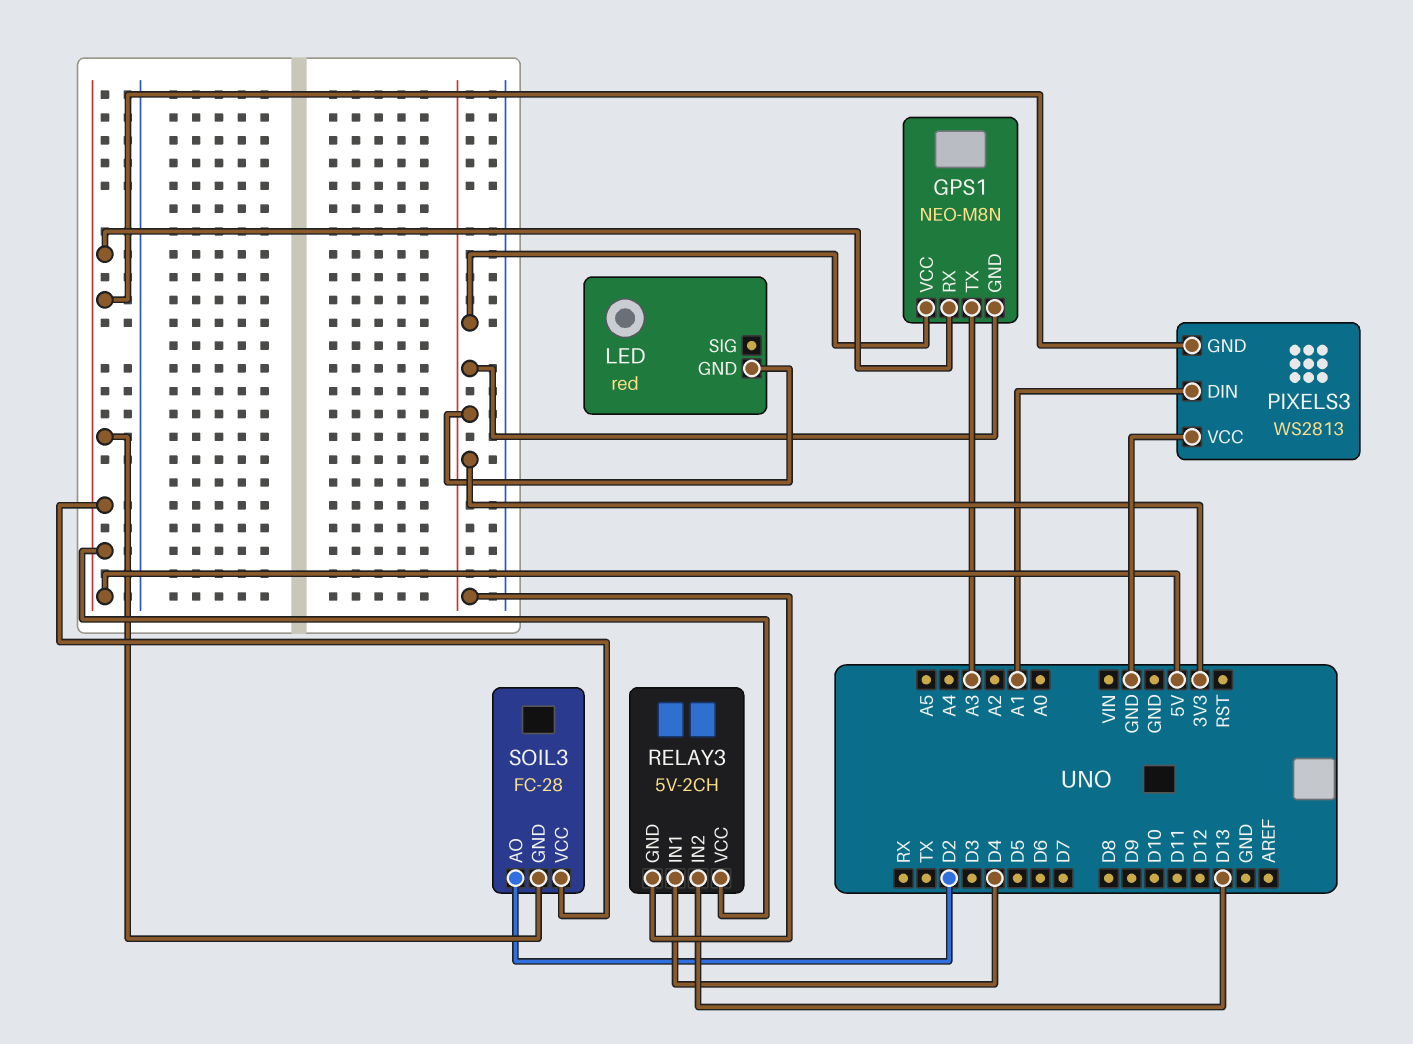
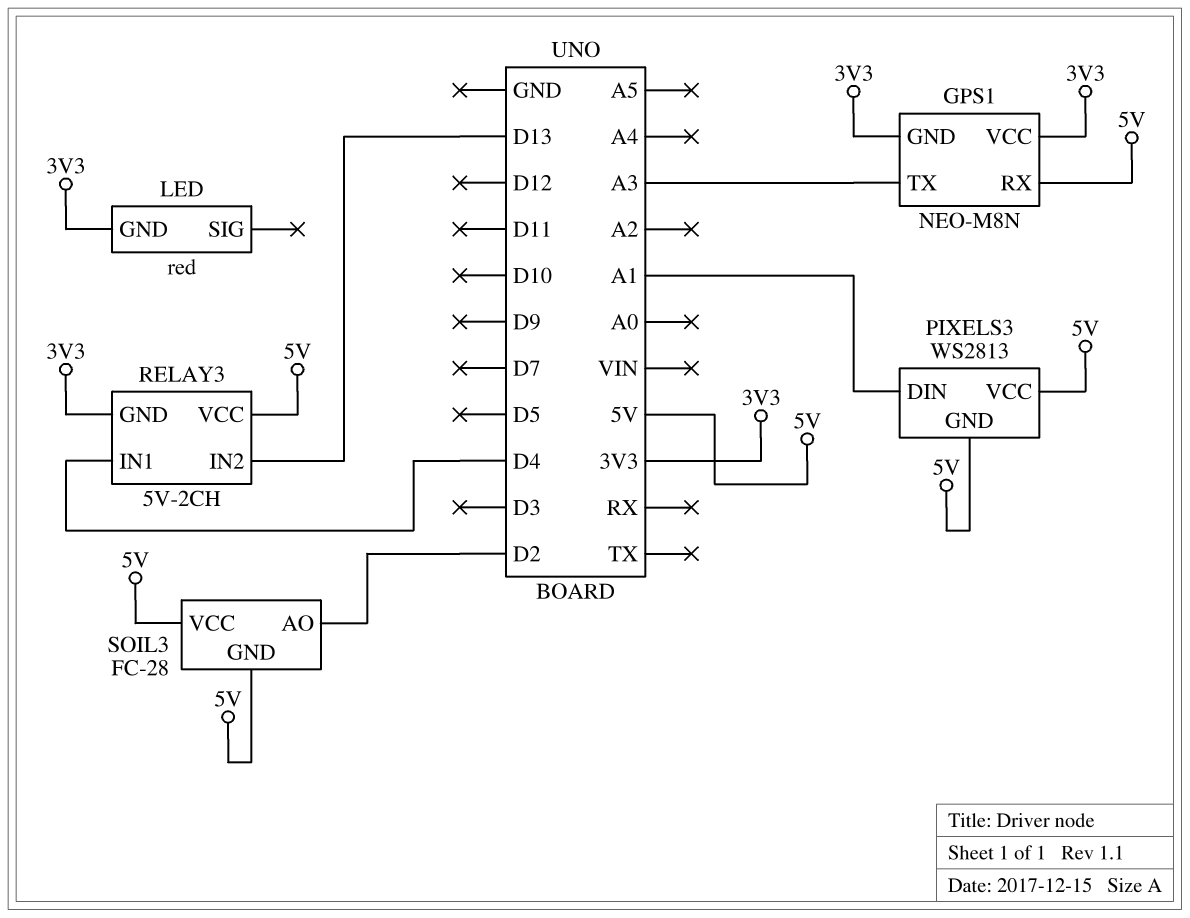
PIXELS3 pin VCC: GND -> 5V

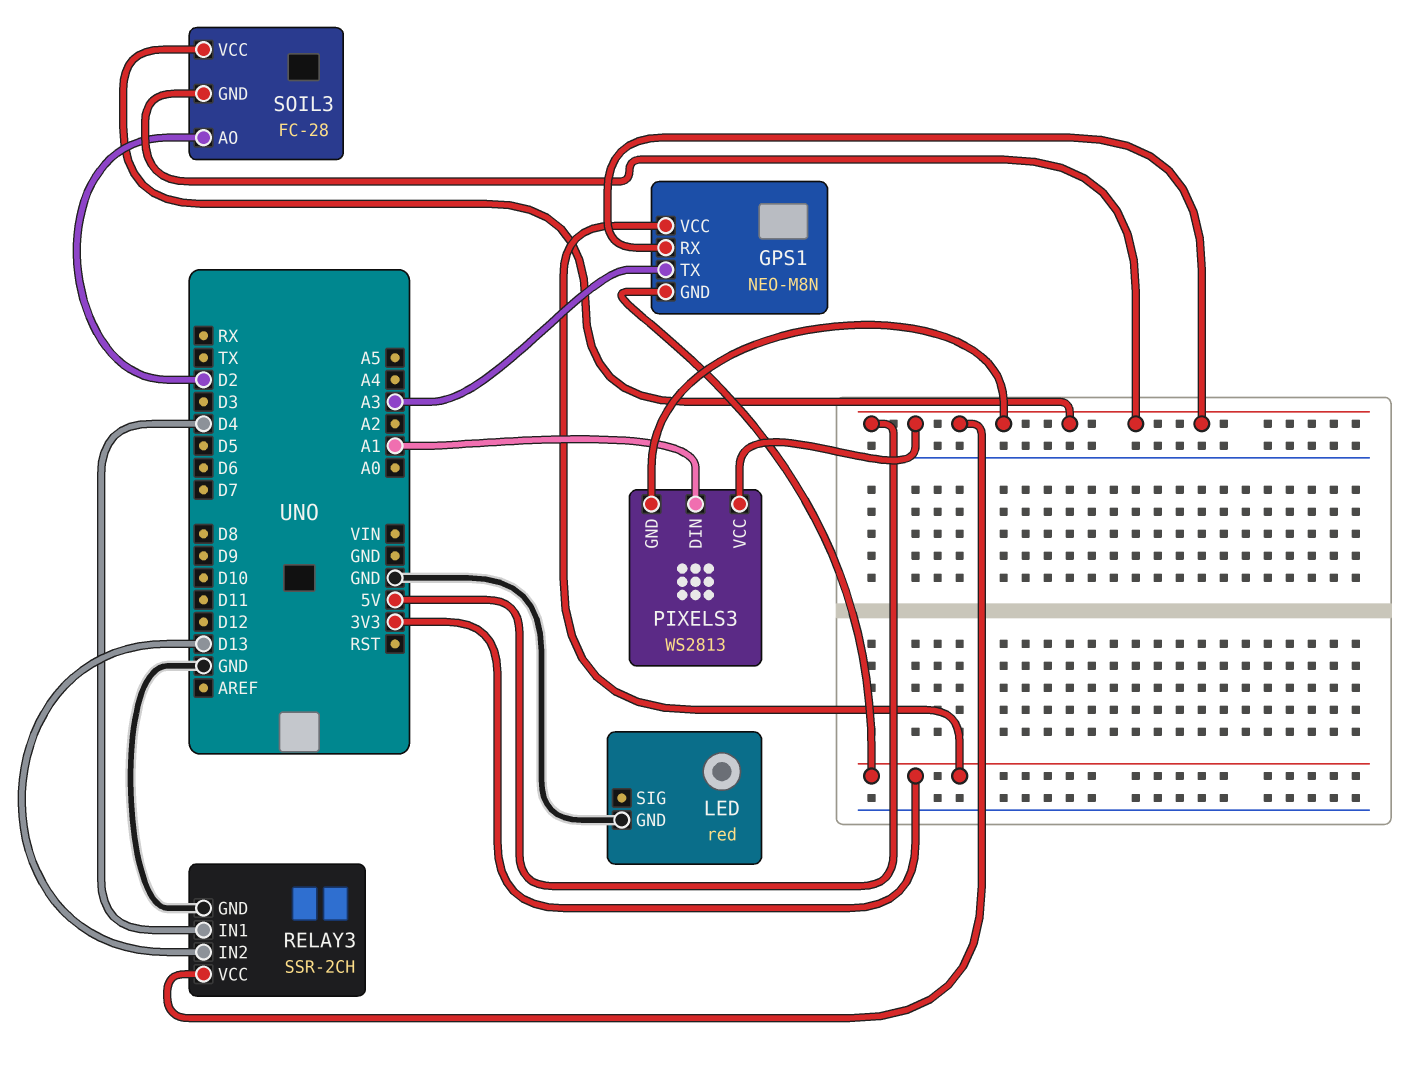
LED pin GND: 3V3 -> GND
RELAY3: 5V-2CH -> SSR-2CH
RELAY3 pin GND: 3V3 -> GND

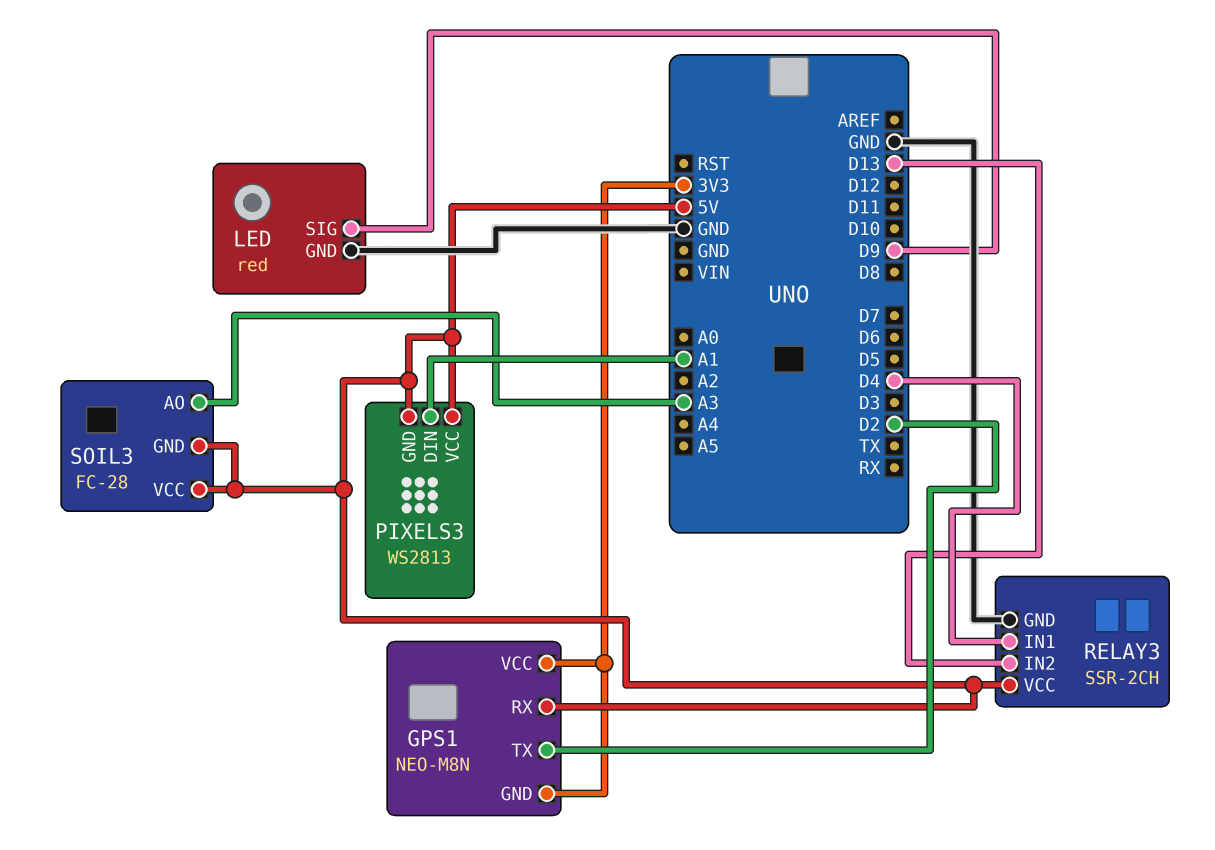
GPS1 pin TX: A3 -> D2
LED pin SIG: none -> D9
SOIL3 pin AO: D2 -> A3

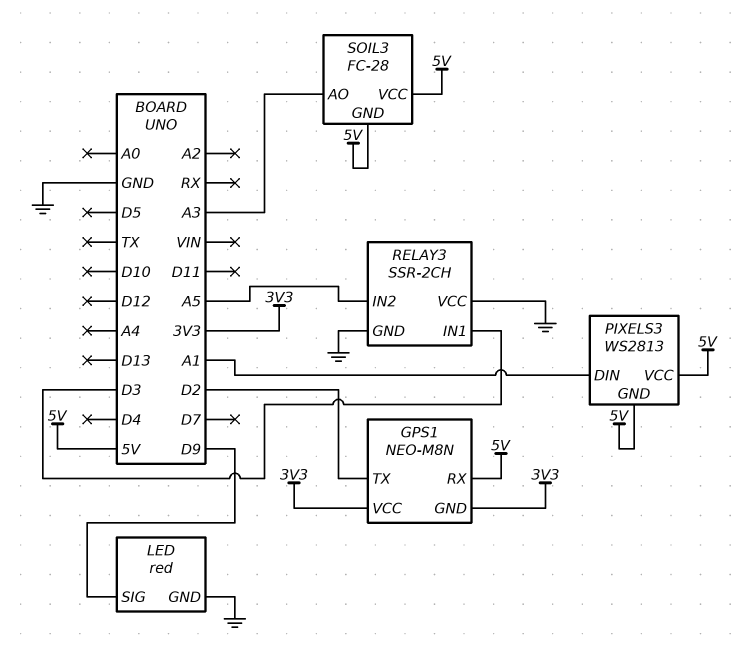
RELAY3 pin IN1: D4 -> D3
RELAY3 pin IN2: D13 -> A5
RELAY3 pin VCC: 5V -> GND

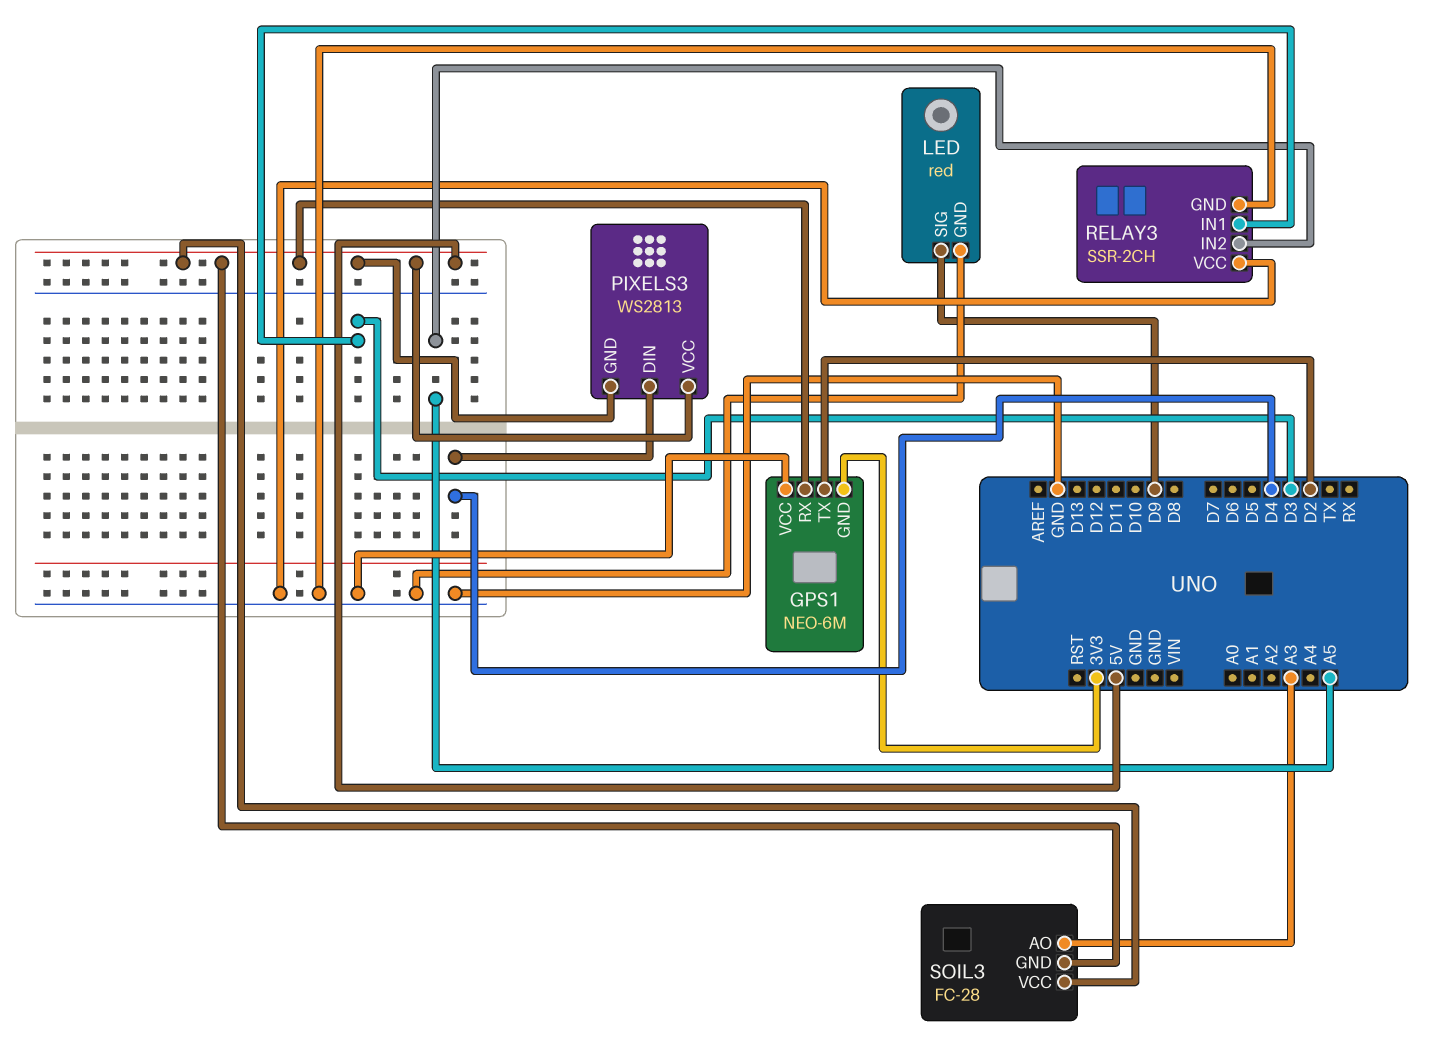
GPS1: NEO-M8N -> NEO-6M
GPS1 pin VCC: 3V3 -> GND
PIXELS3 pin DIN: A1 -> D4

